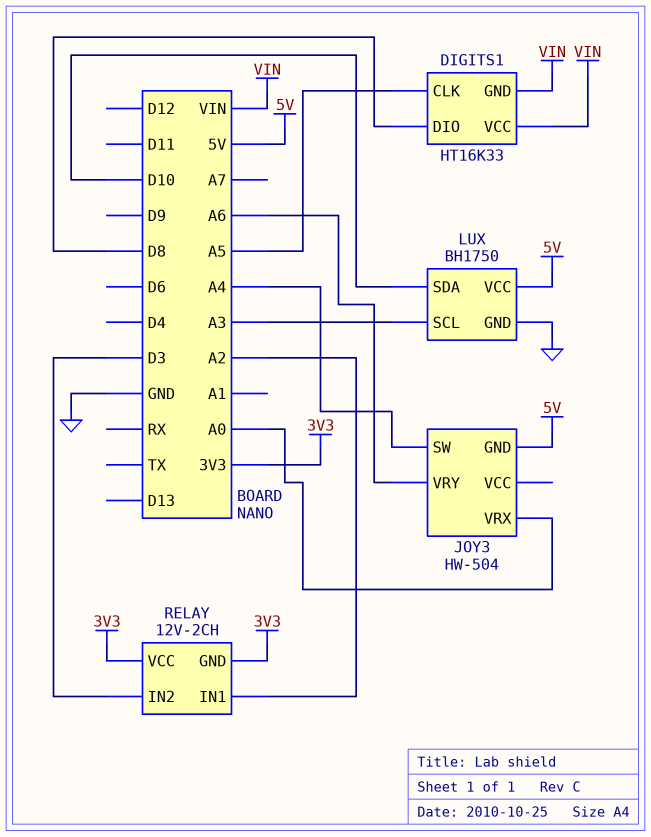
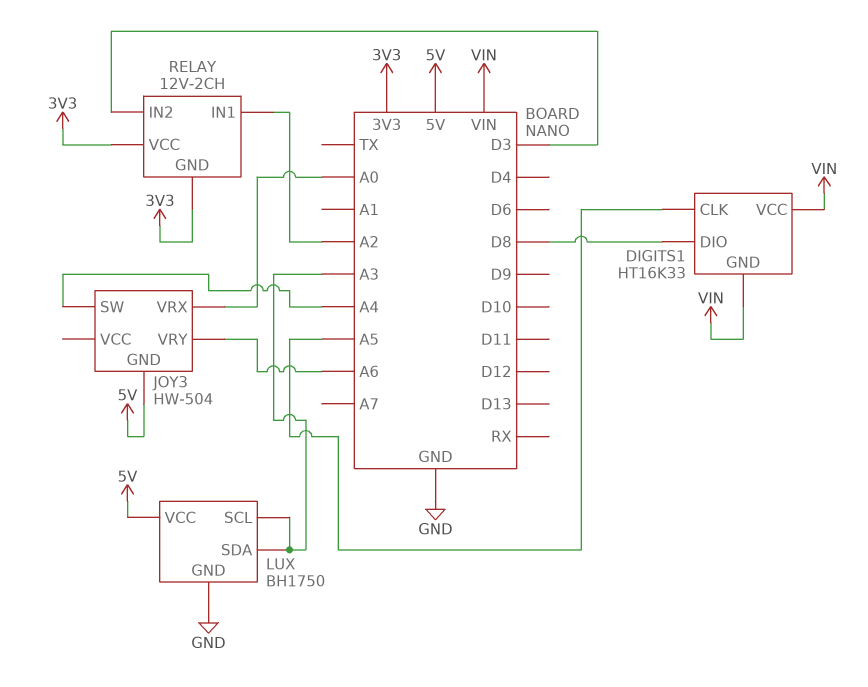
LUX pin SDA: D10 -> A3

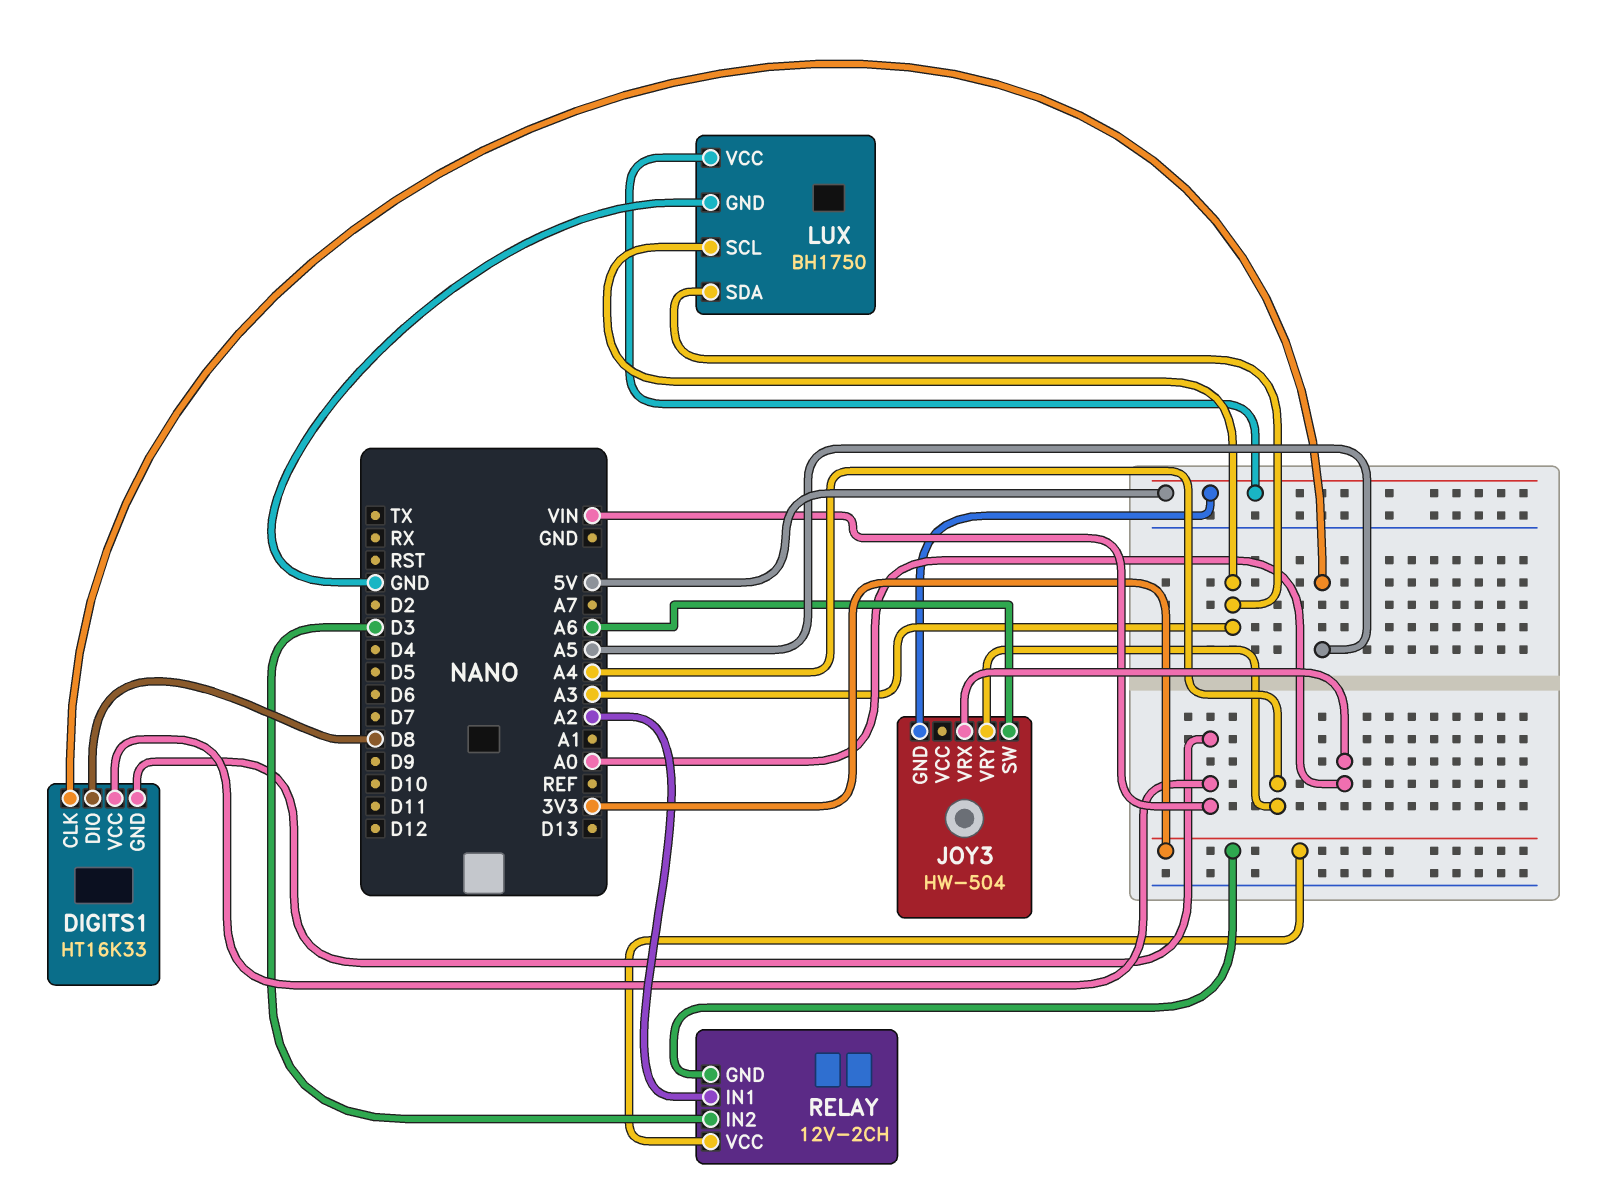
JOY3 pin SW: A4 -> A6
JOY3 pin VRY: A6 -> A4

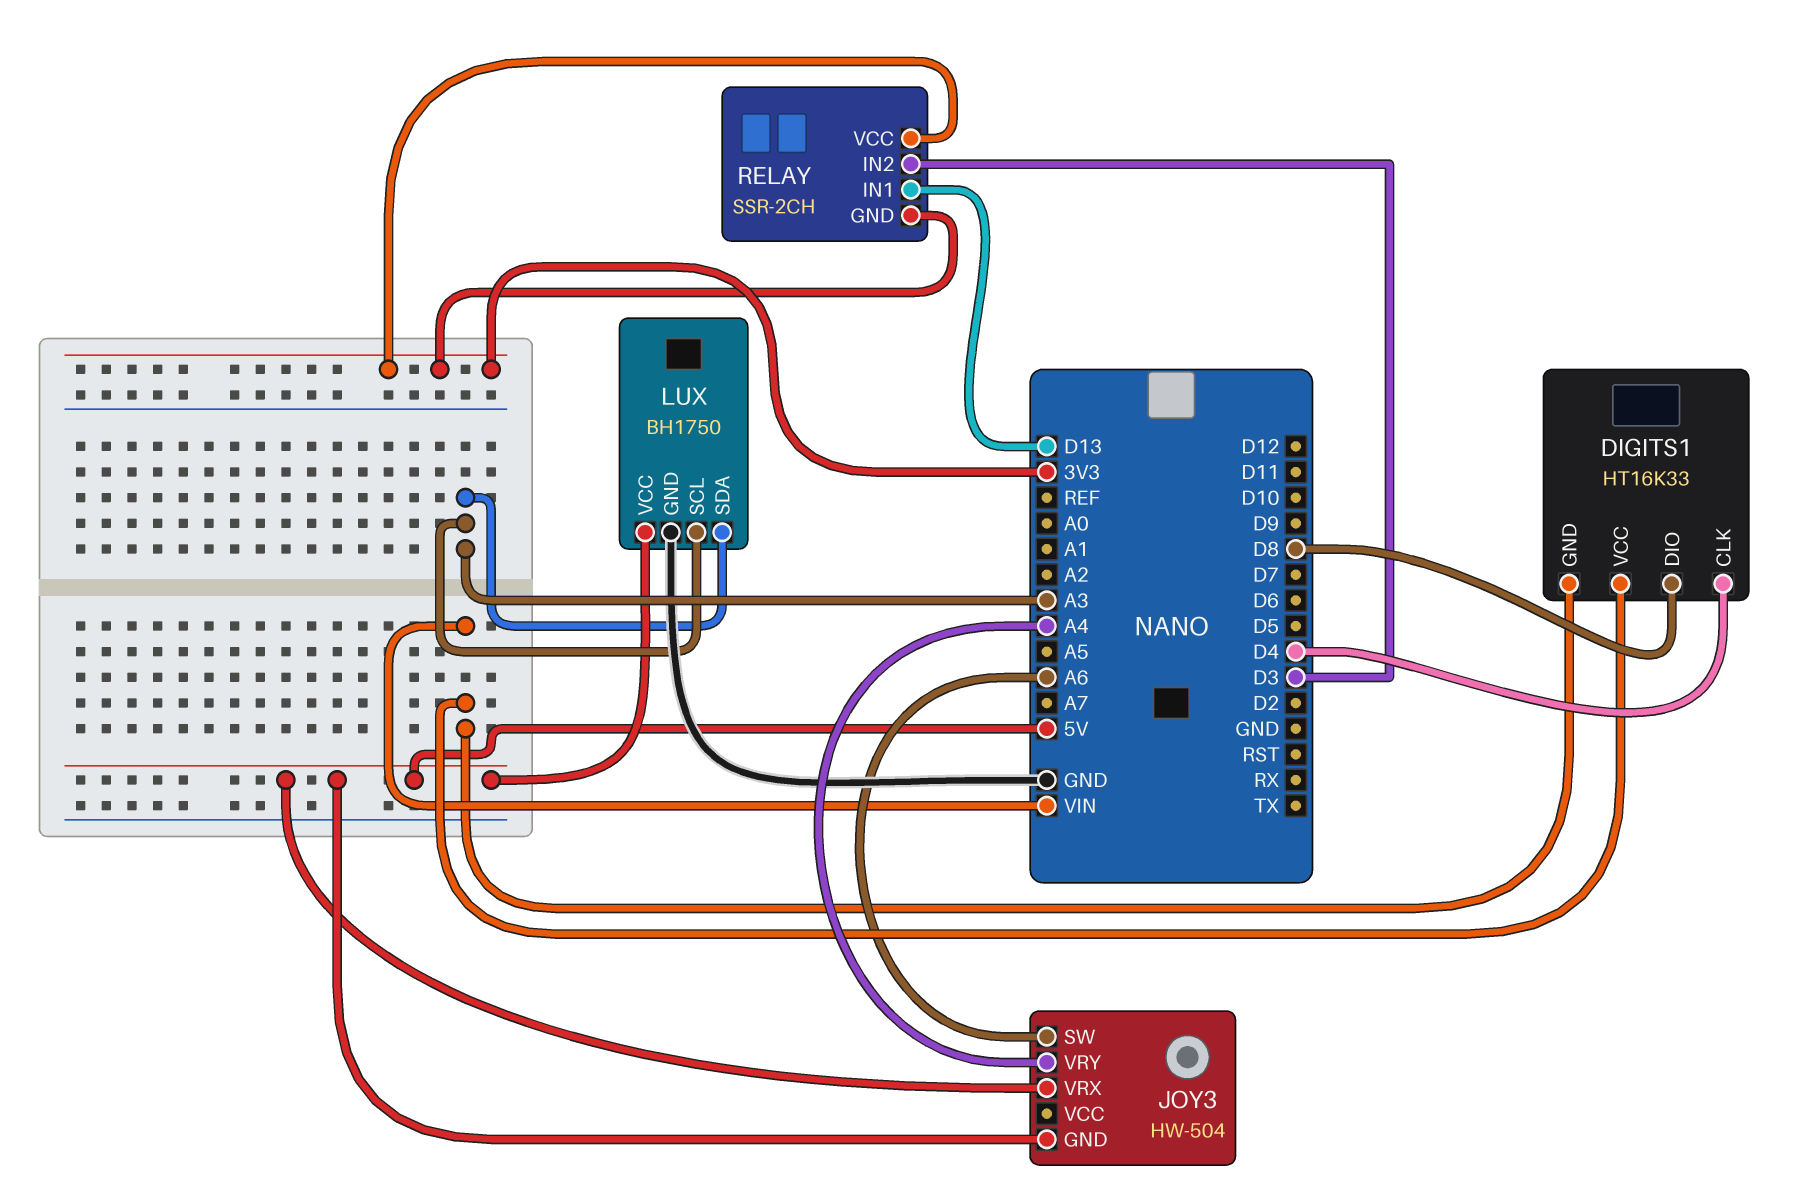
DIGITS1 pin CLK: A5 -> D4
JOY3 pin VRX: A0 -> 5V
RELAY: 12V-2CH -> SSR-2CH
RELAY pin IN1: A2 -> D13

